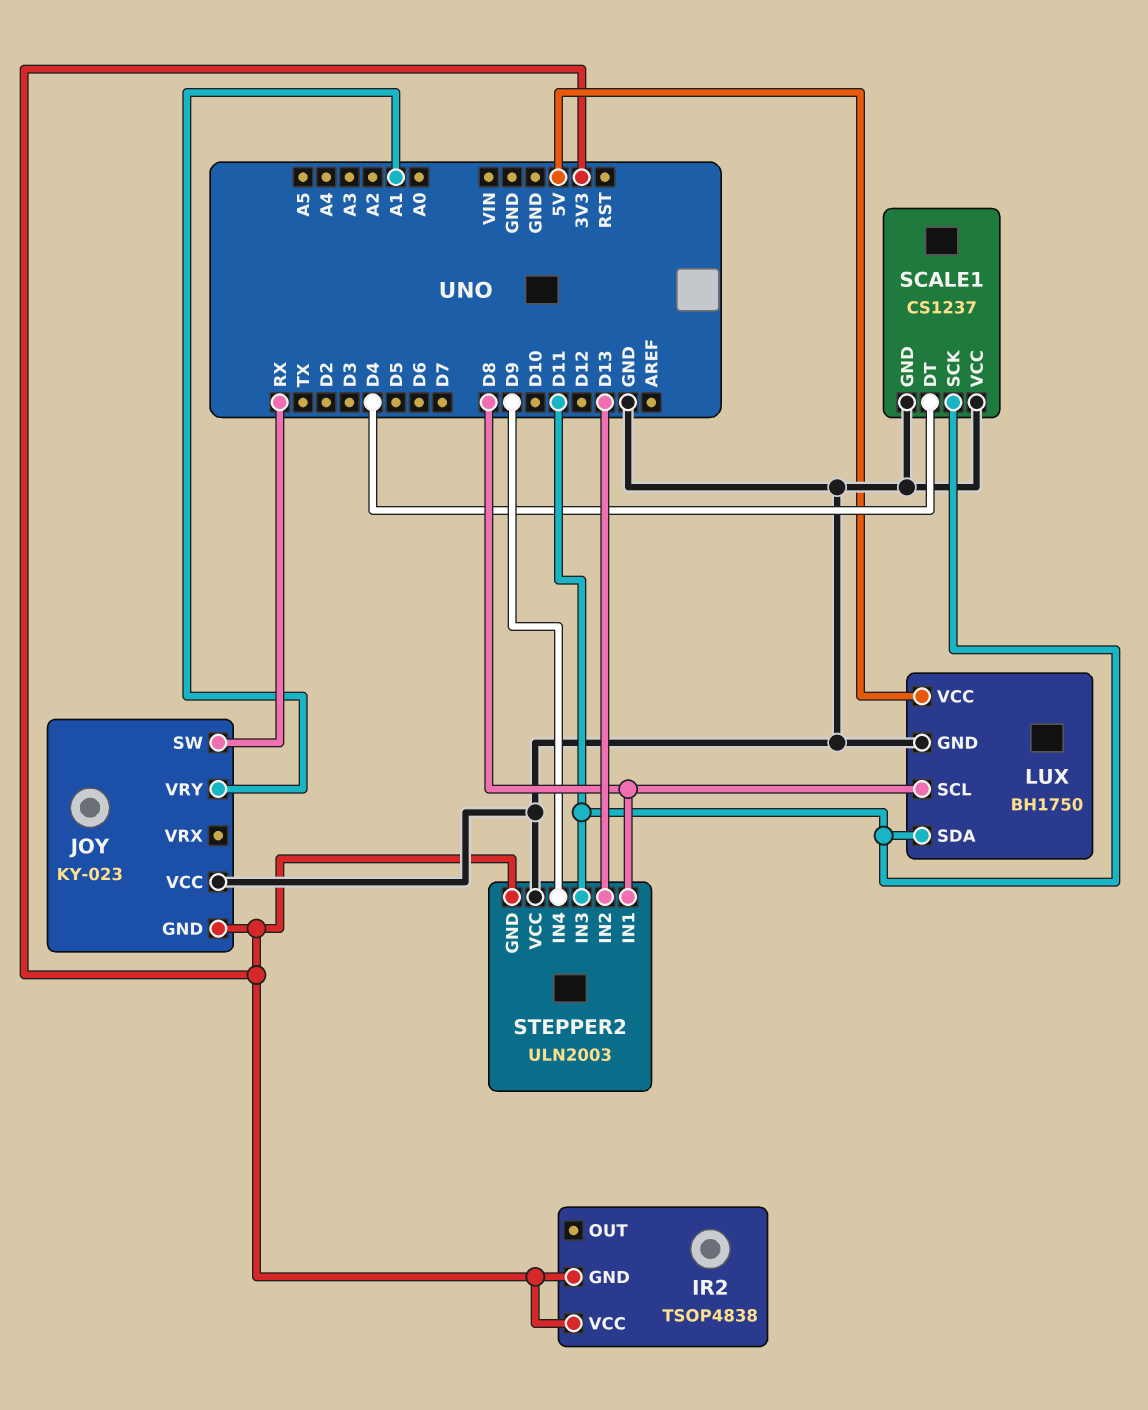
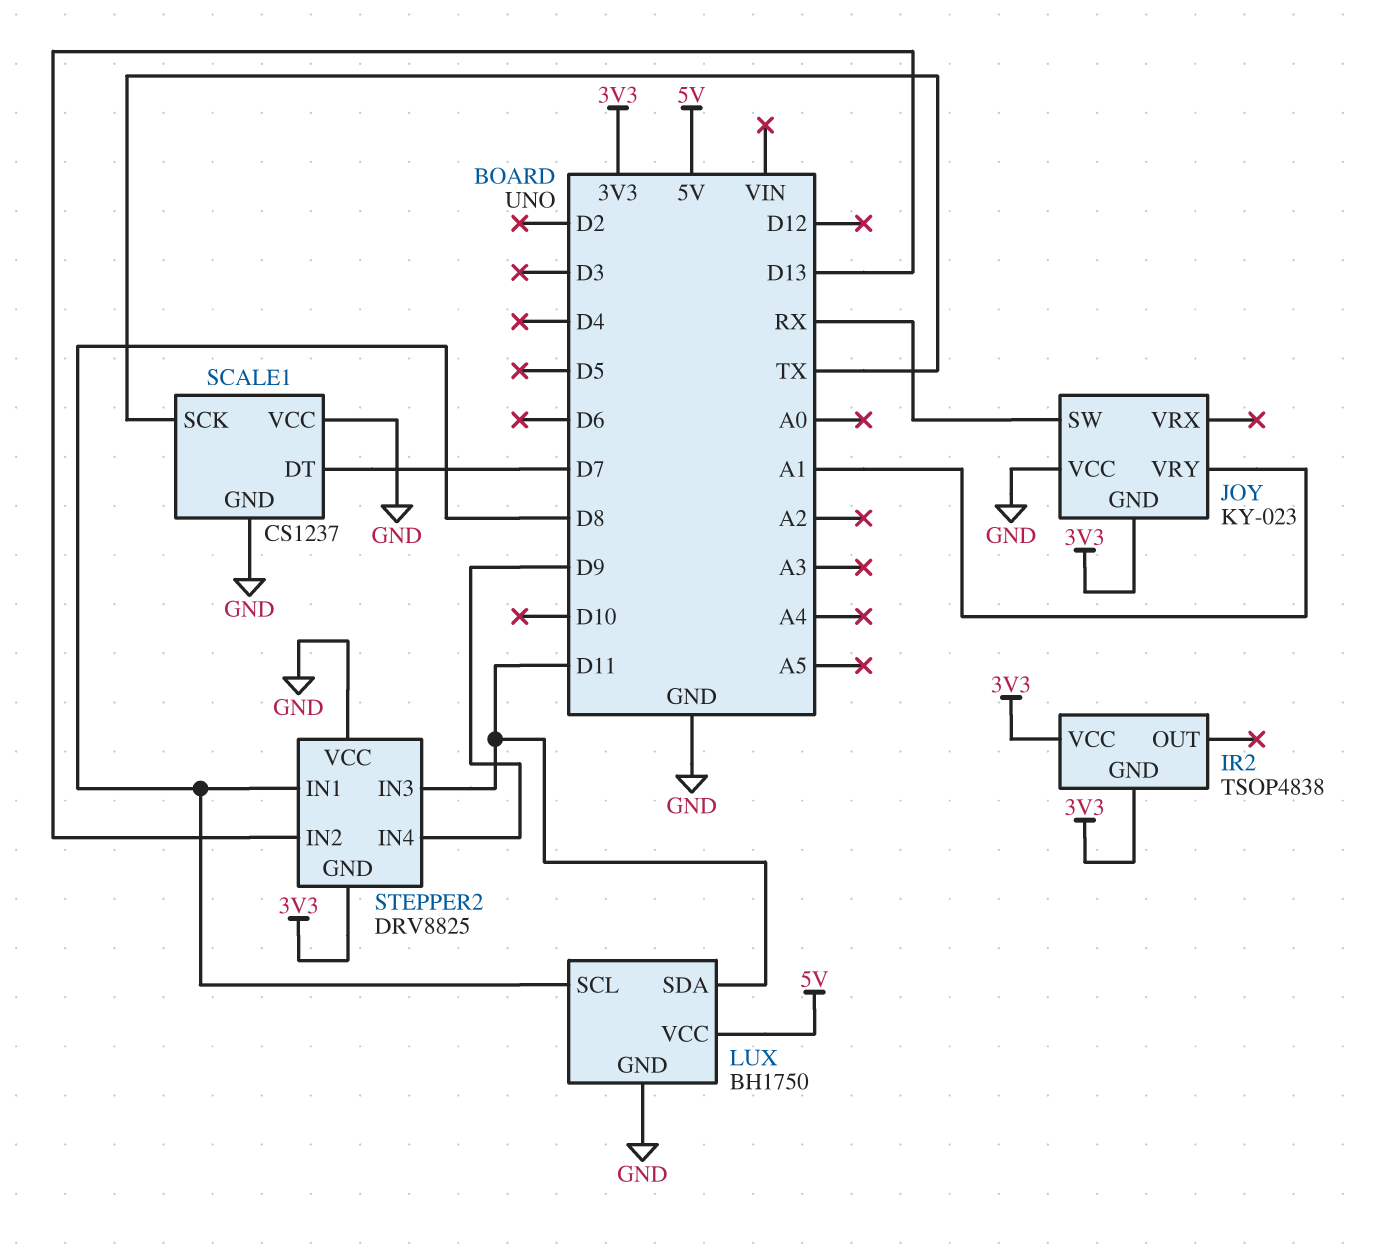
SCALE1 pin DT: D4 -> D7
SCALE1 pin SCK: D11 -> TX
STEPPER2: ULN2003 -> DRV8825

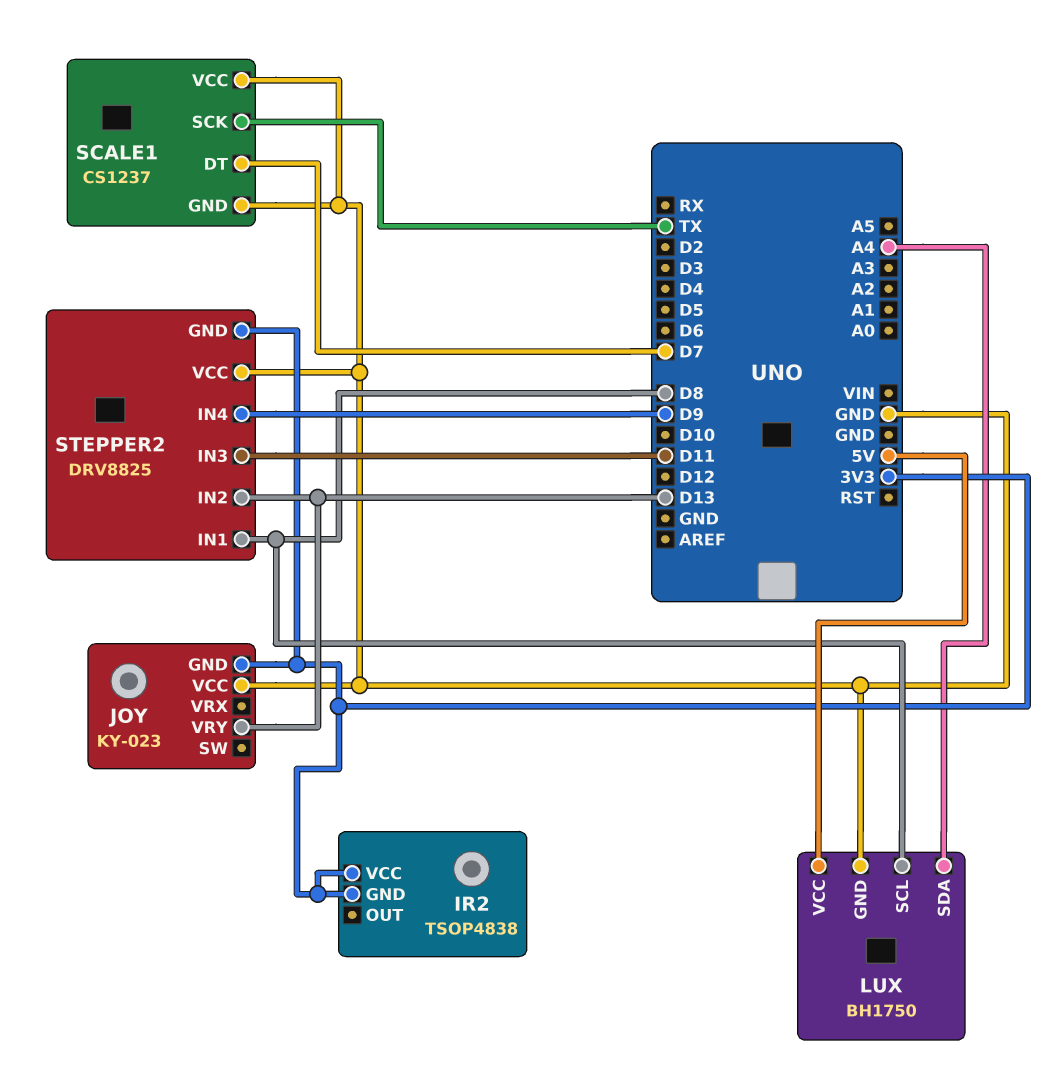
JOY pin SW: RX -> none
JOY pin VRY: A1 -> D13
LUX pin SDA: D11 -> A4

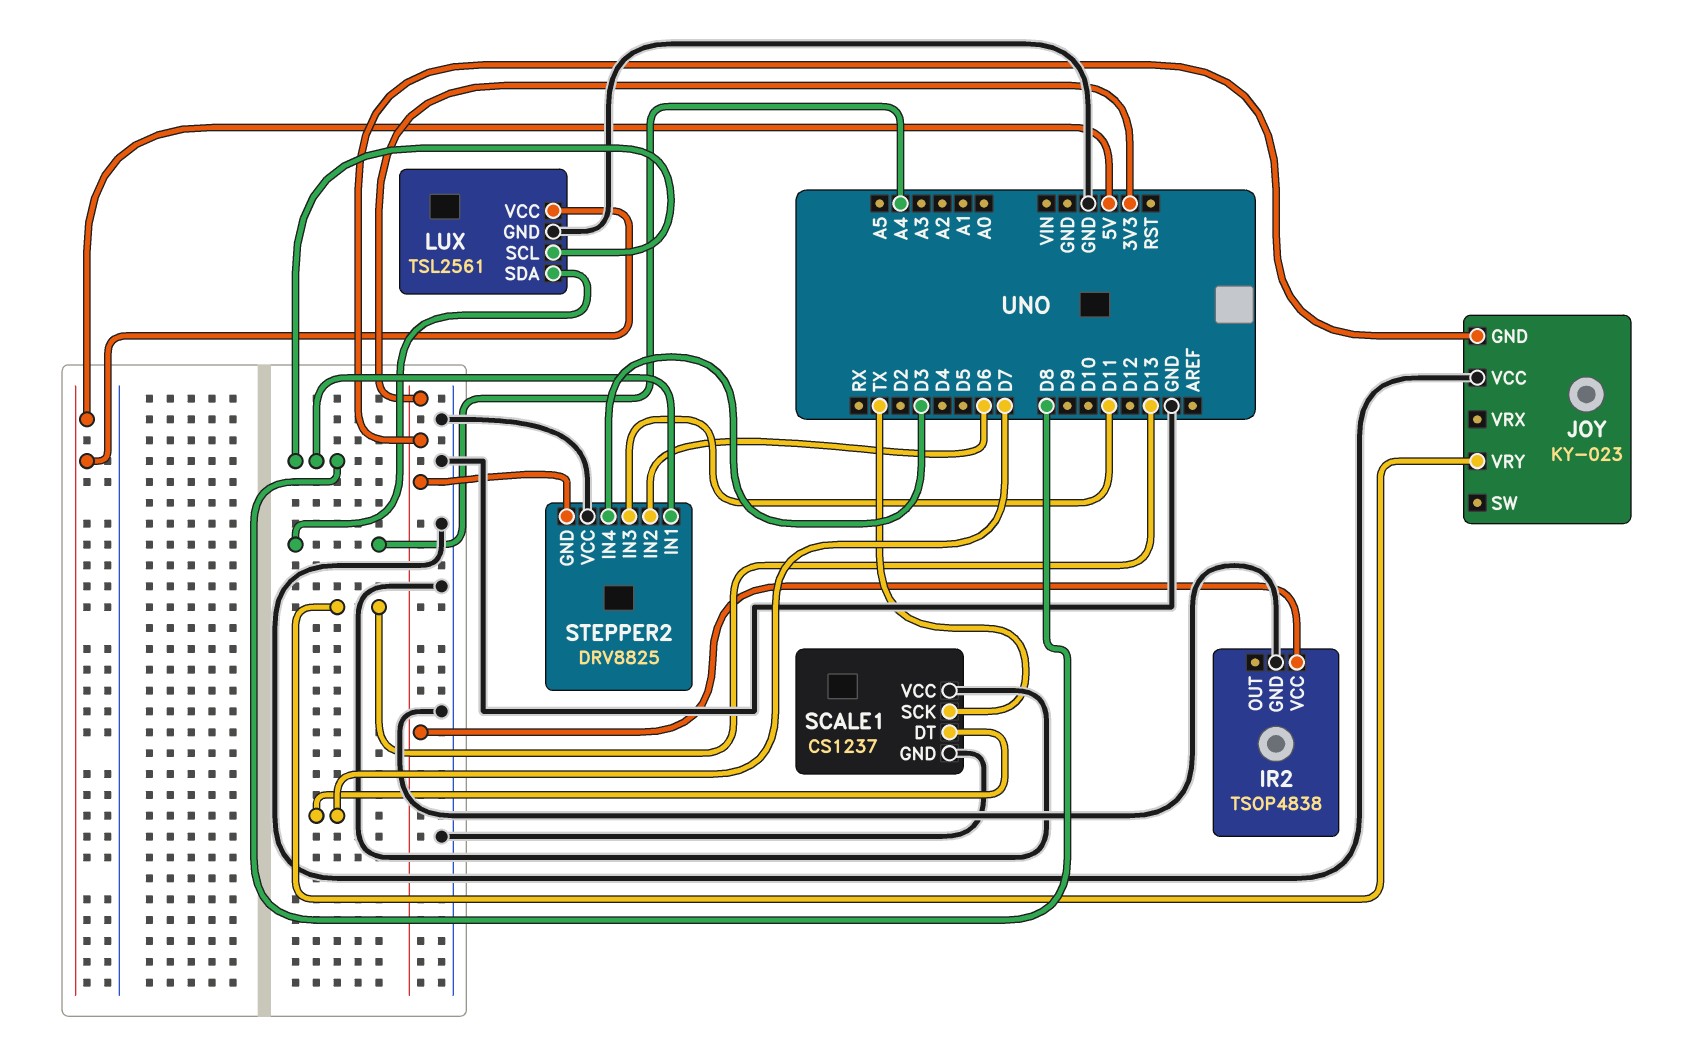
IR2 pin GND: 3V3 -> GND
LUX: BH1750 -> TSL2561
STEPPER2 pin IN2: D13 -> D6
STEPPER2 pin IN4: D9 -> D3

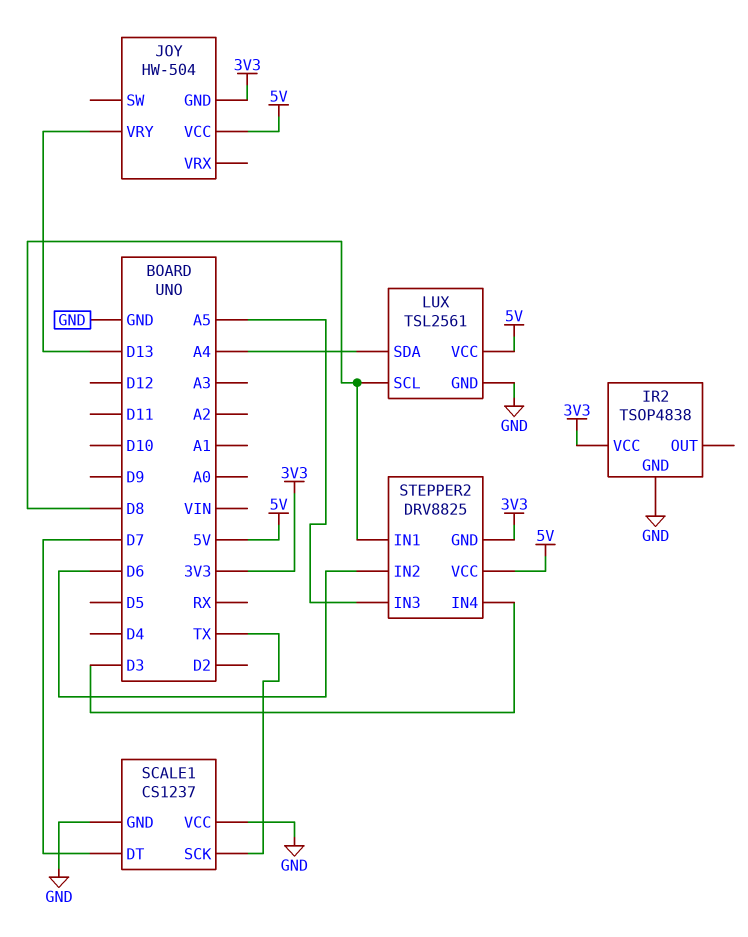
JOY: KY-023 -> HW-504
JOY pin VCC: GND -> 5V
STEPPER2 pin IN3: D11 -> A5
STEPPER2 pin VCC: GND -> 5V

